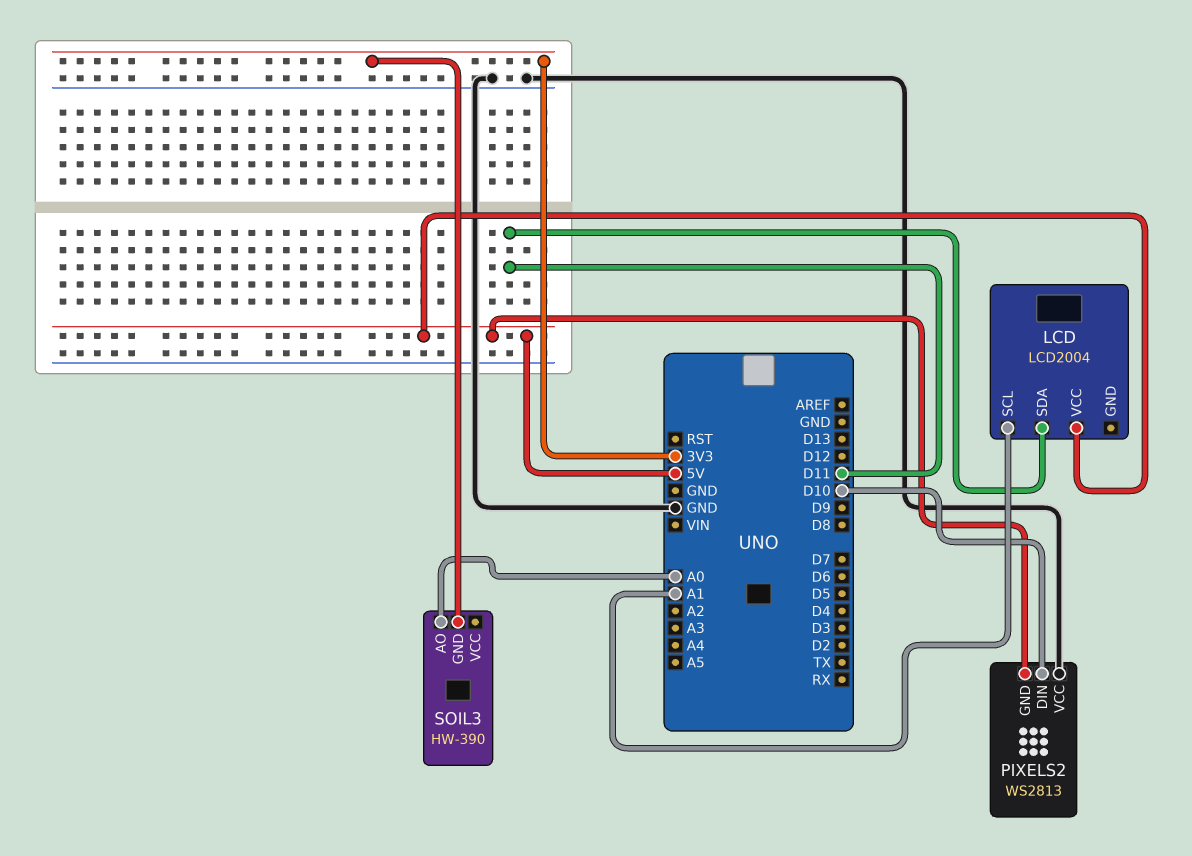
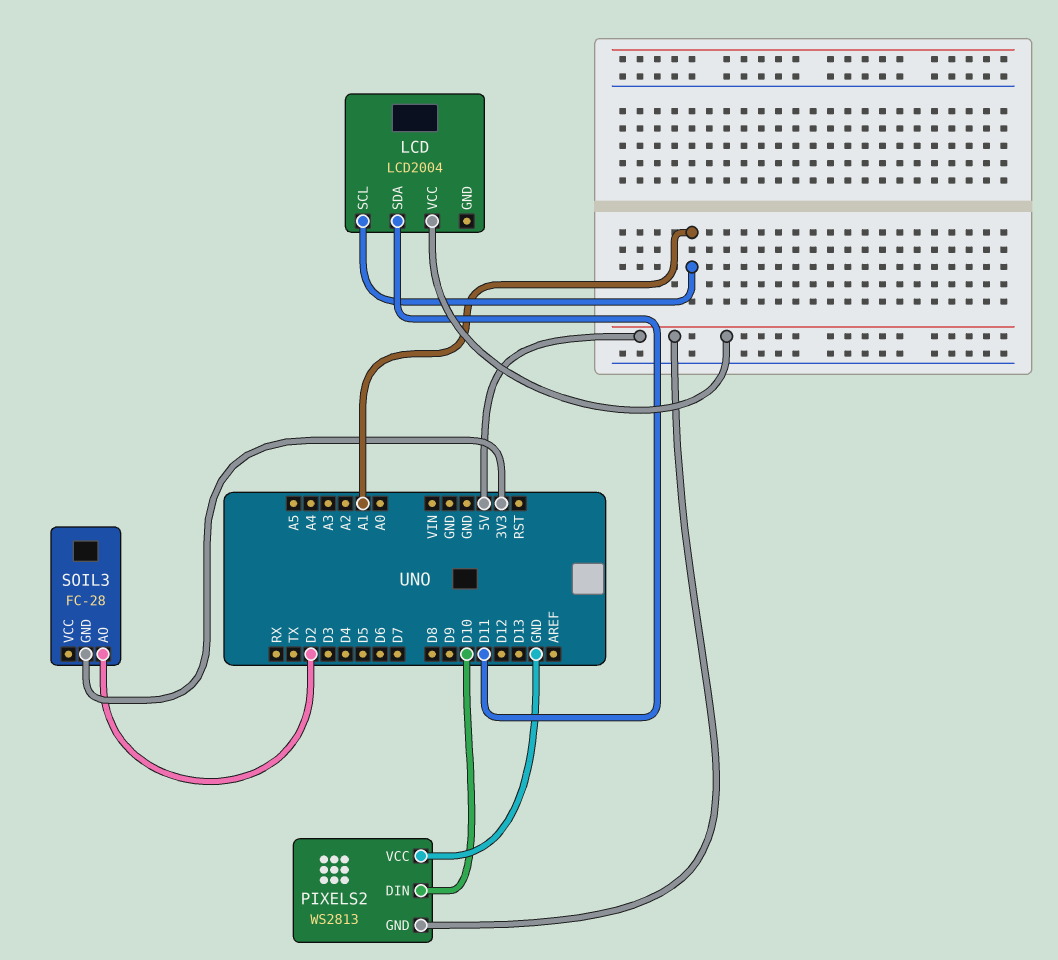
SOIL3: HW-390 -> FC-28
SOIL3 pin AO: A0 -> D2

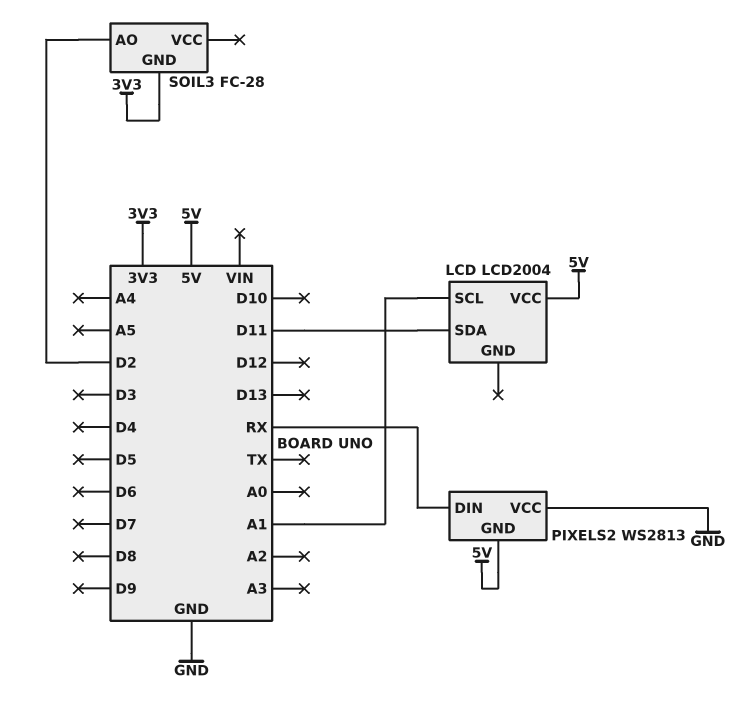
PIXELS2 pin DIN: D10 -> RX

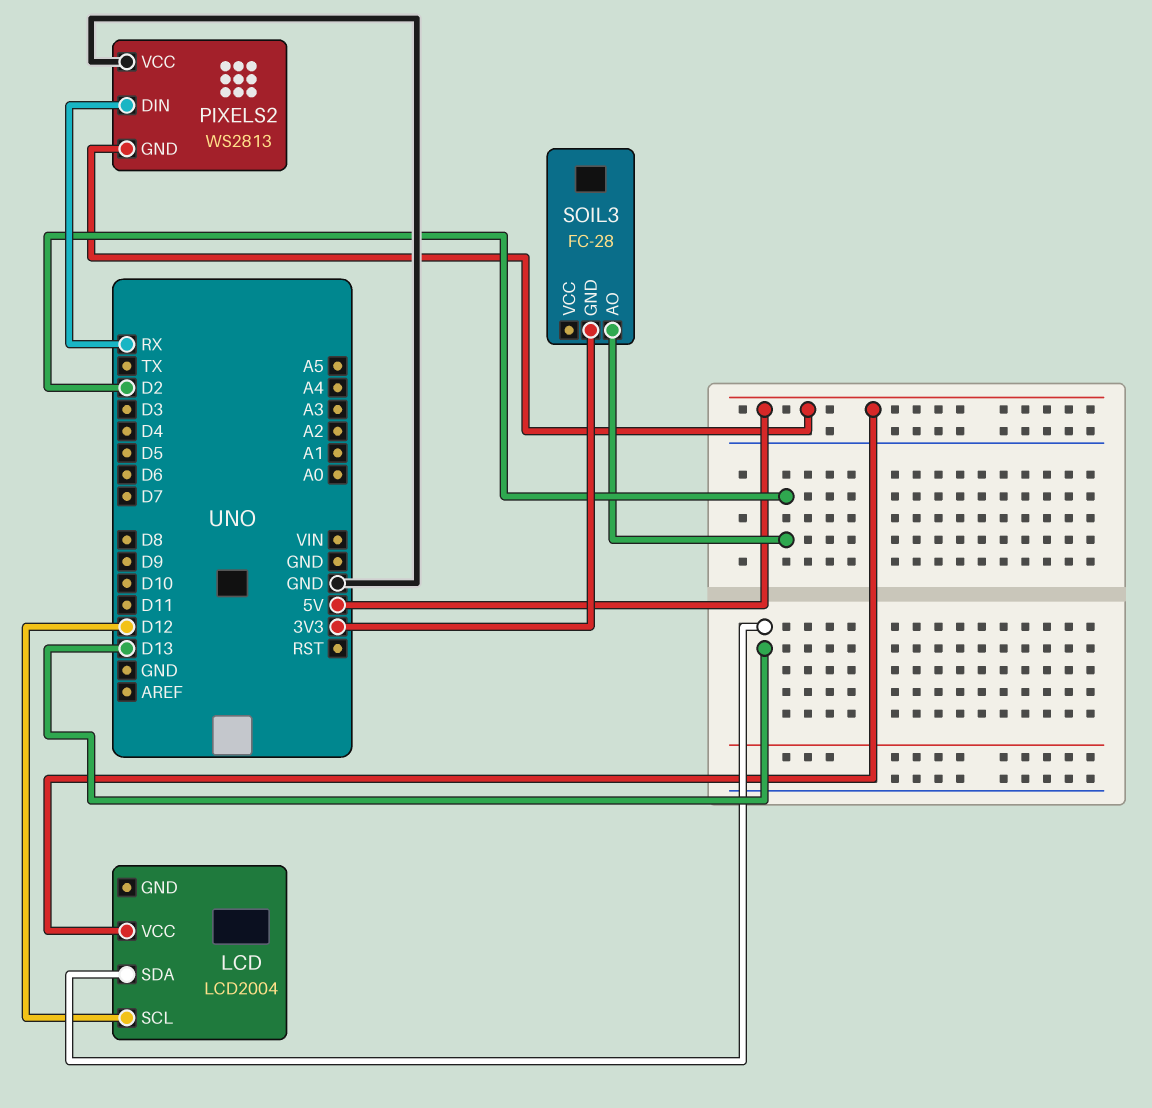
LCD pin SCL: A1 -> D12
LCD pin SDA: D11 -> D13

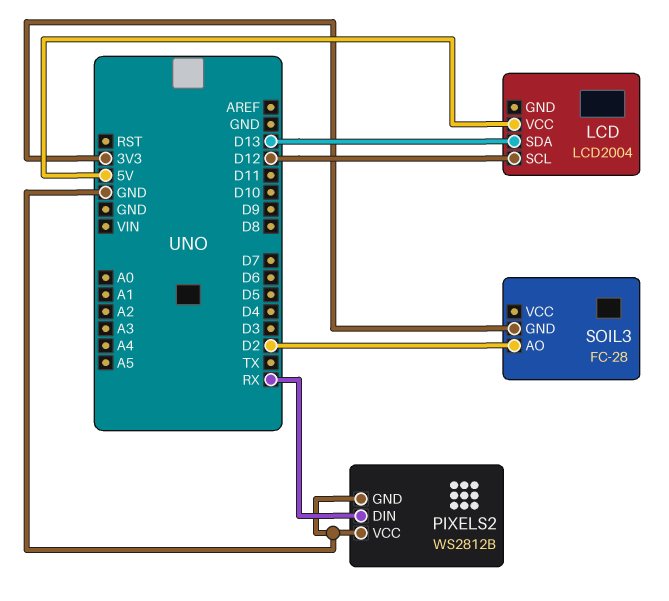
PIXELS2: WS2813 -> WS2812B
PIXELS2 pin GND: 5V -> GND

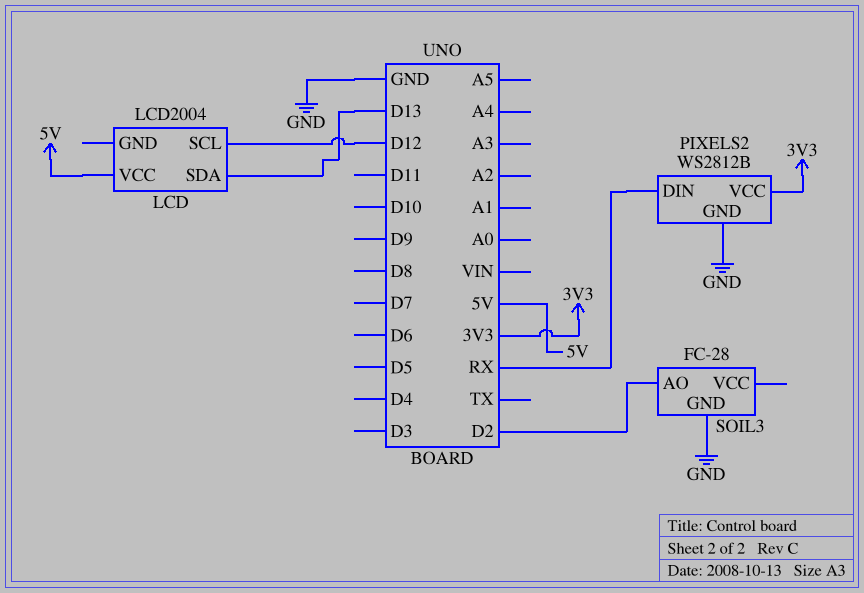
PIXELS2 pin VCC: GND -> 3V3
SOIL3 pin GND: 3V3 -> GND

